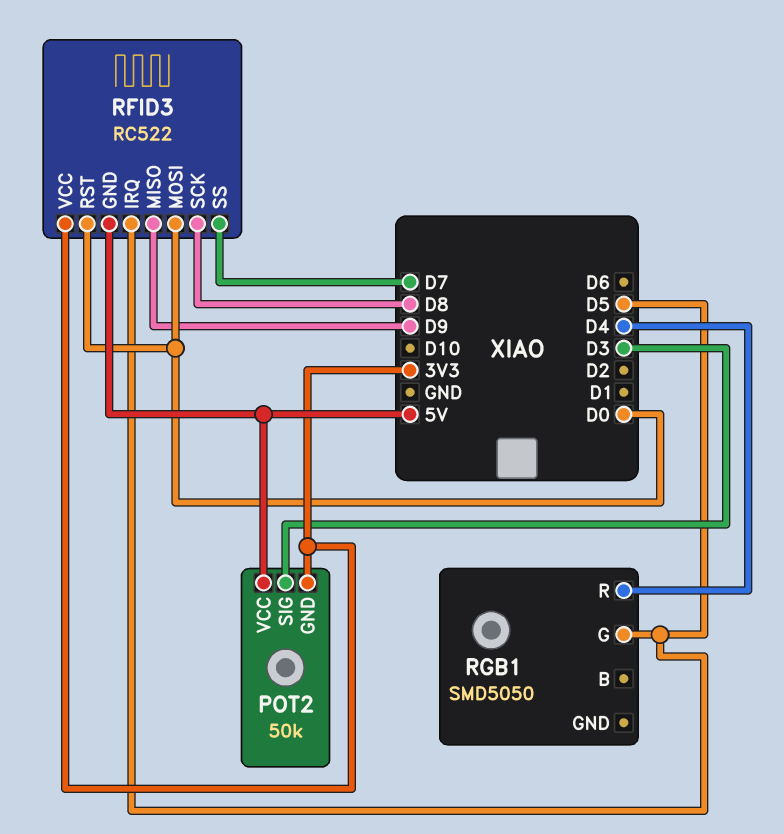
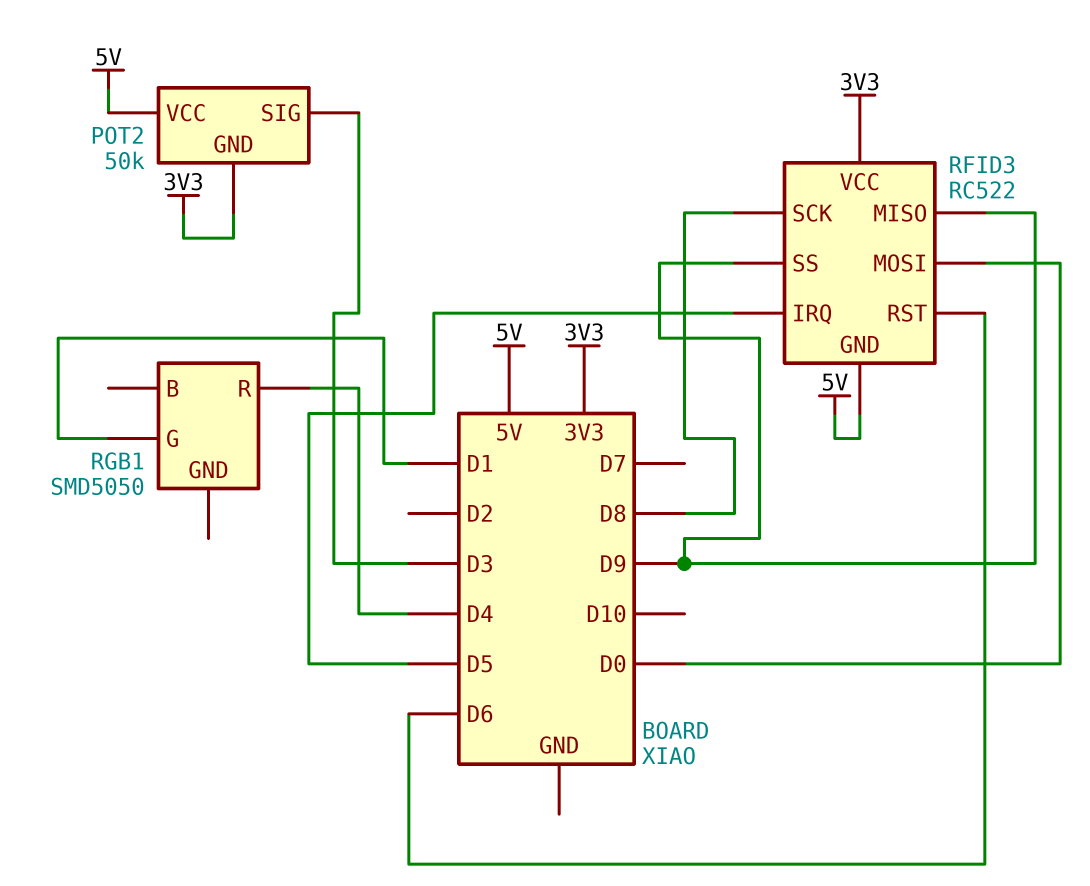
RFID3 pin RST: D0 -> D6
RFID3 pin SS: D7 -> D9
RGB1 pin G: D5 -> D1

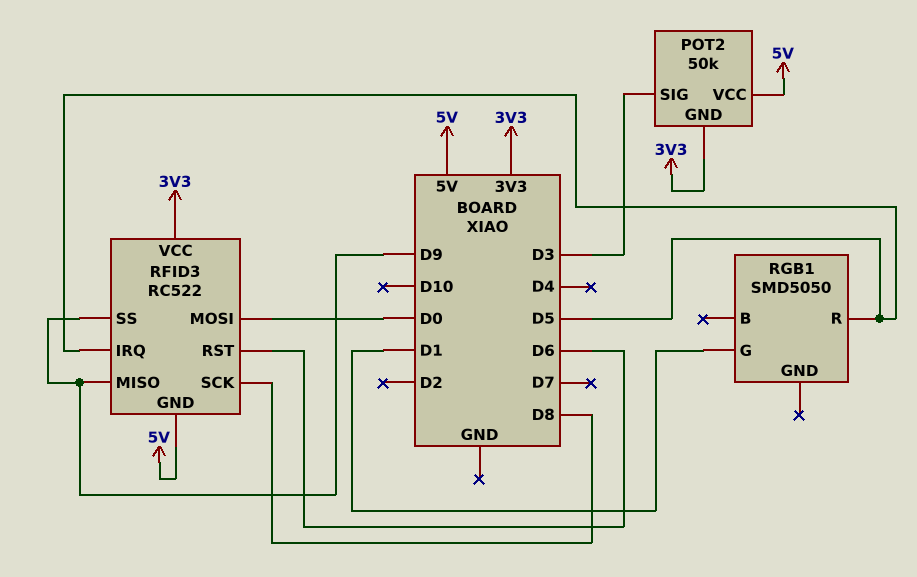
RGB1 pin R: D4 -> D5

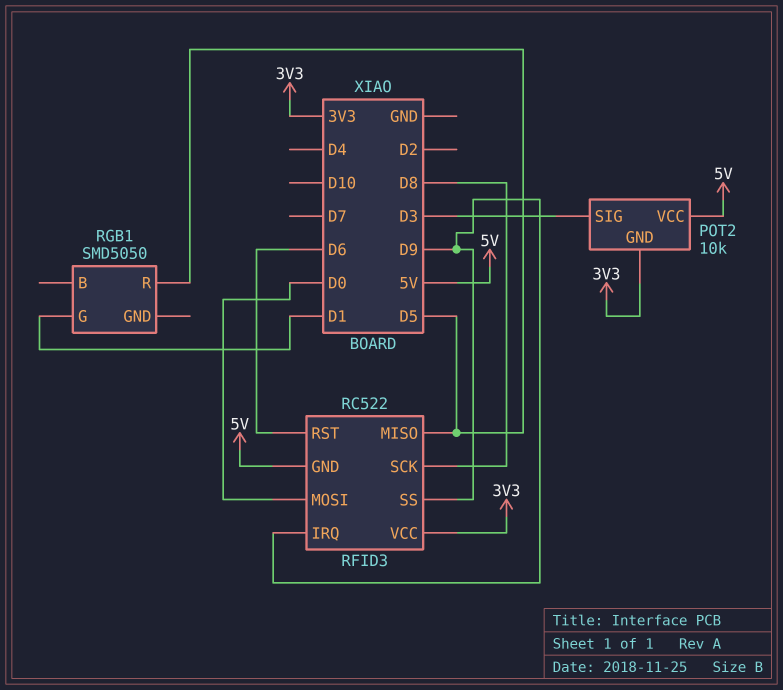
POT2: 50k -> 10k
RFID3 pin IRQ: D5 -> D9
RFID3 pin MISO: D9 -> D5

